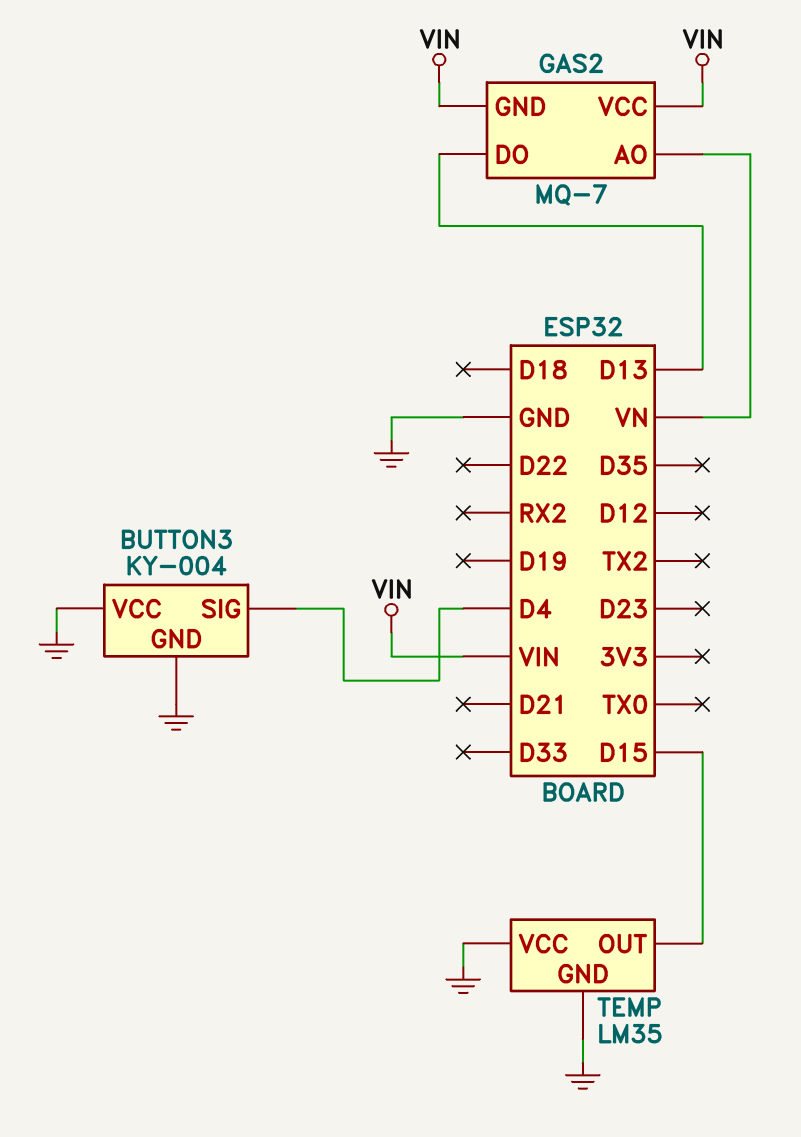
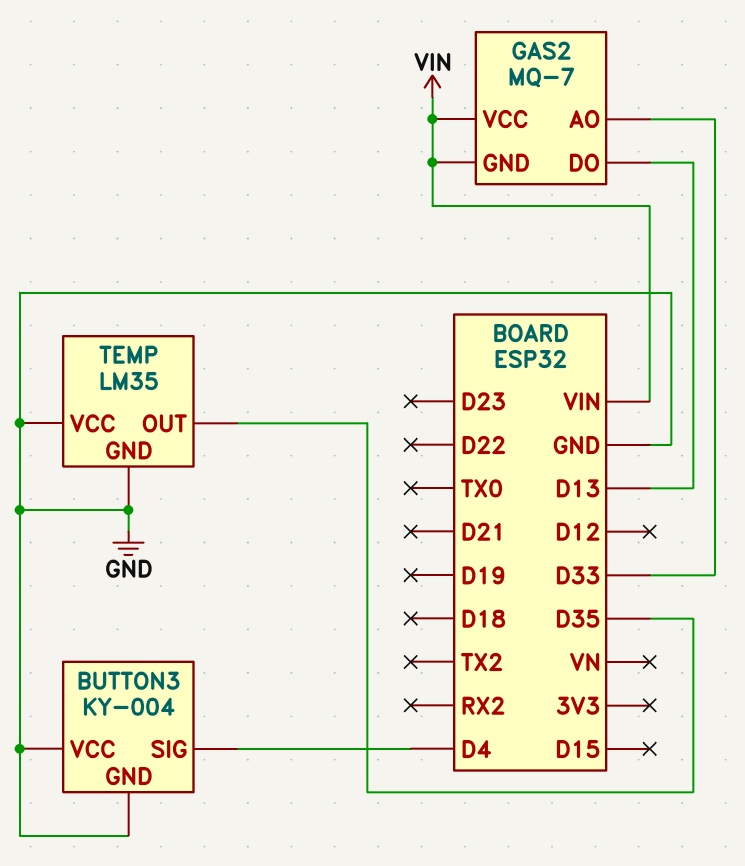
GAS2 pin AO: VN -> D33
TEMP pin OUT: D15 -> D35

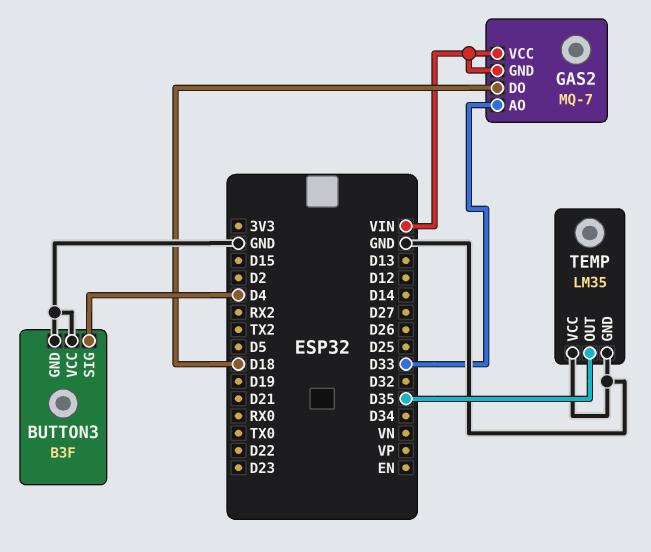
BUTTON3: KY-004 -> B3F
GAS2 pin DO: D13 -> D18

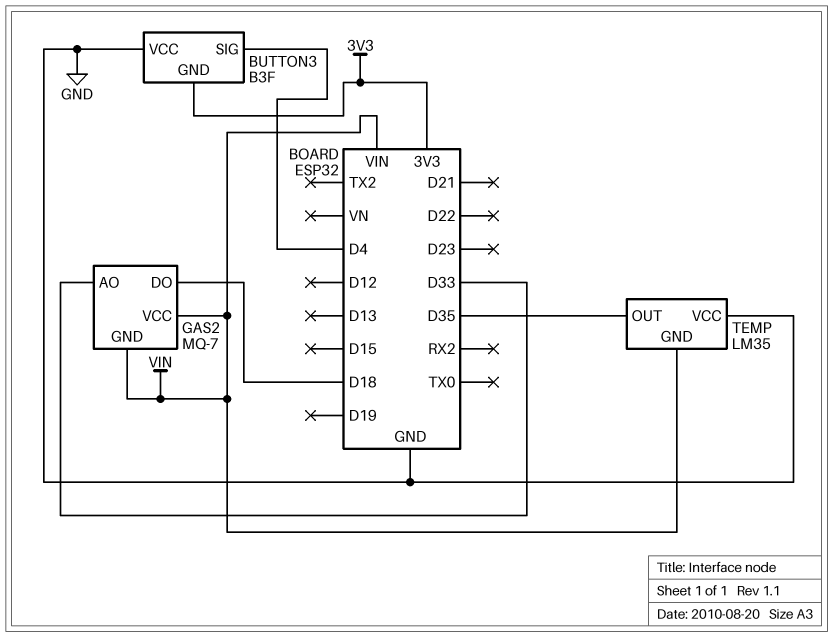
BUTTON3 pin GND: GND -> 3V3
TEMP pin GND: GND -> VIN

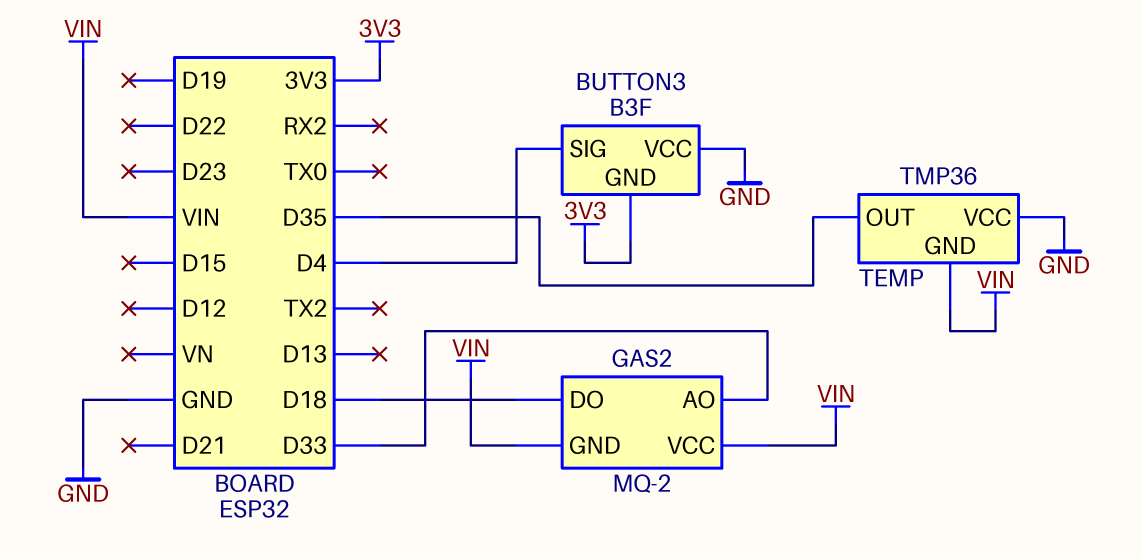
GAS2: MQ-7 -> MQ-2
TEMP: LM35 -> TMP36

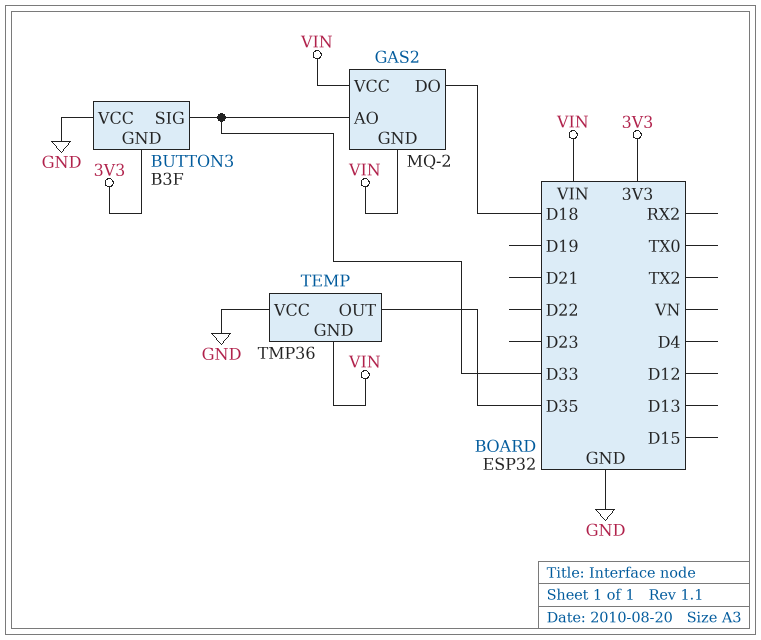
BUTTON3 pin SIG: D4 -> D33

